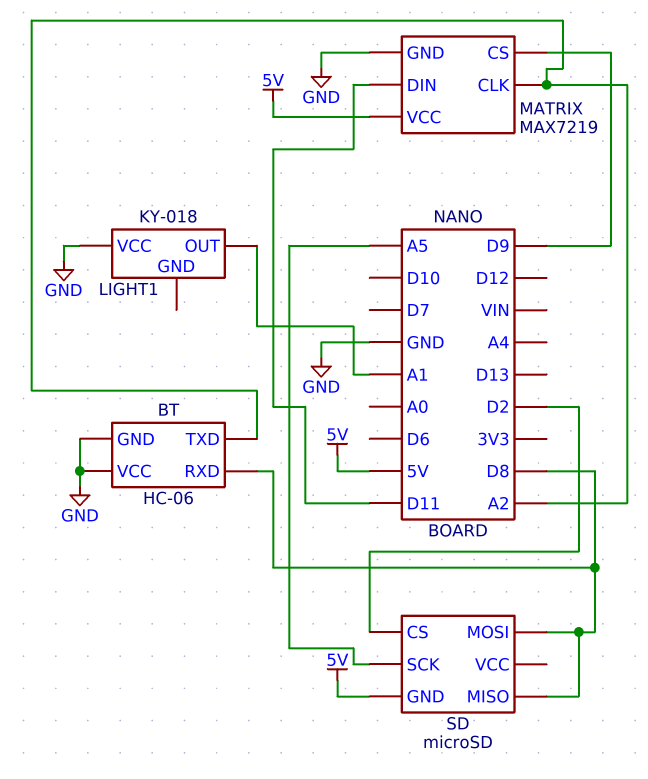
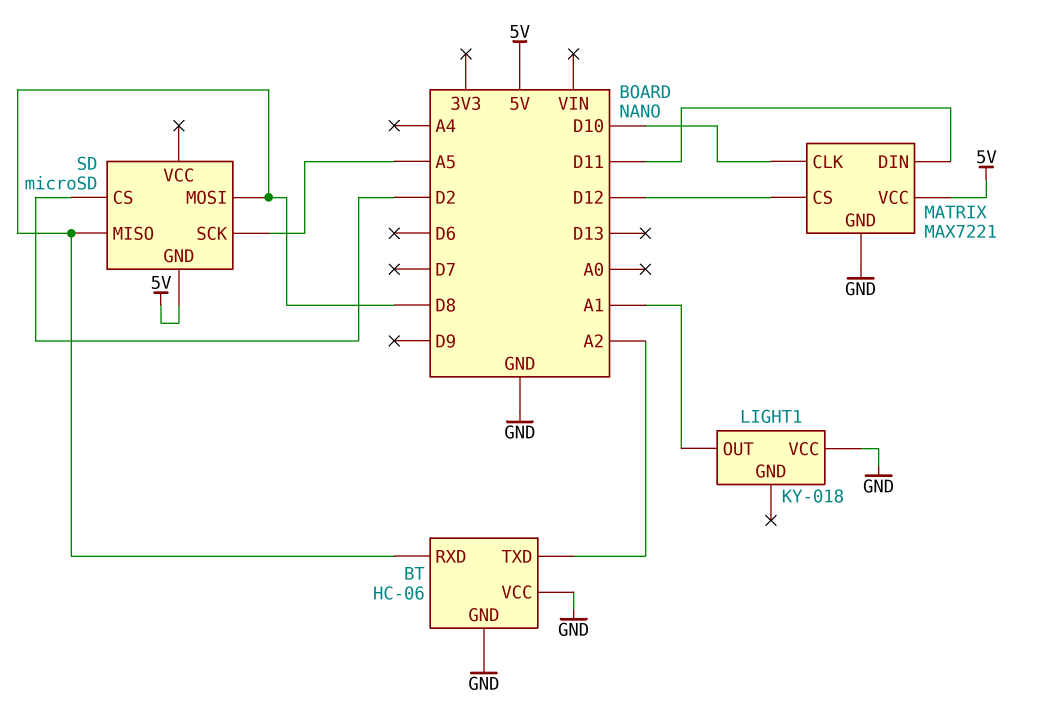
MATRIX: MAX7219 -> MAX7221
MATRIX pin CLK: A2 -> D10
MATRIX pin CS: D9 -> D12

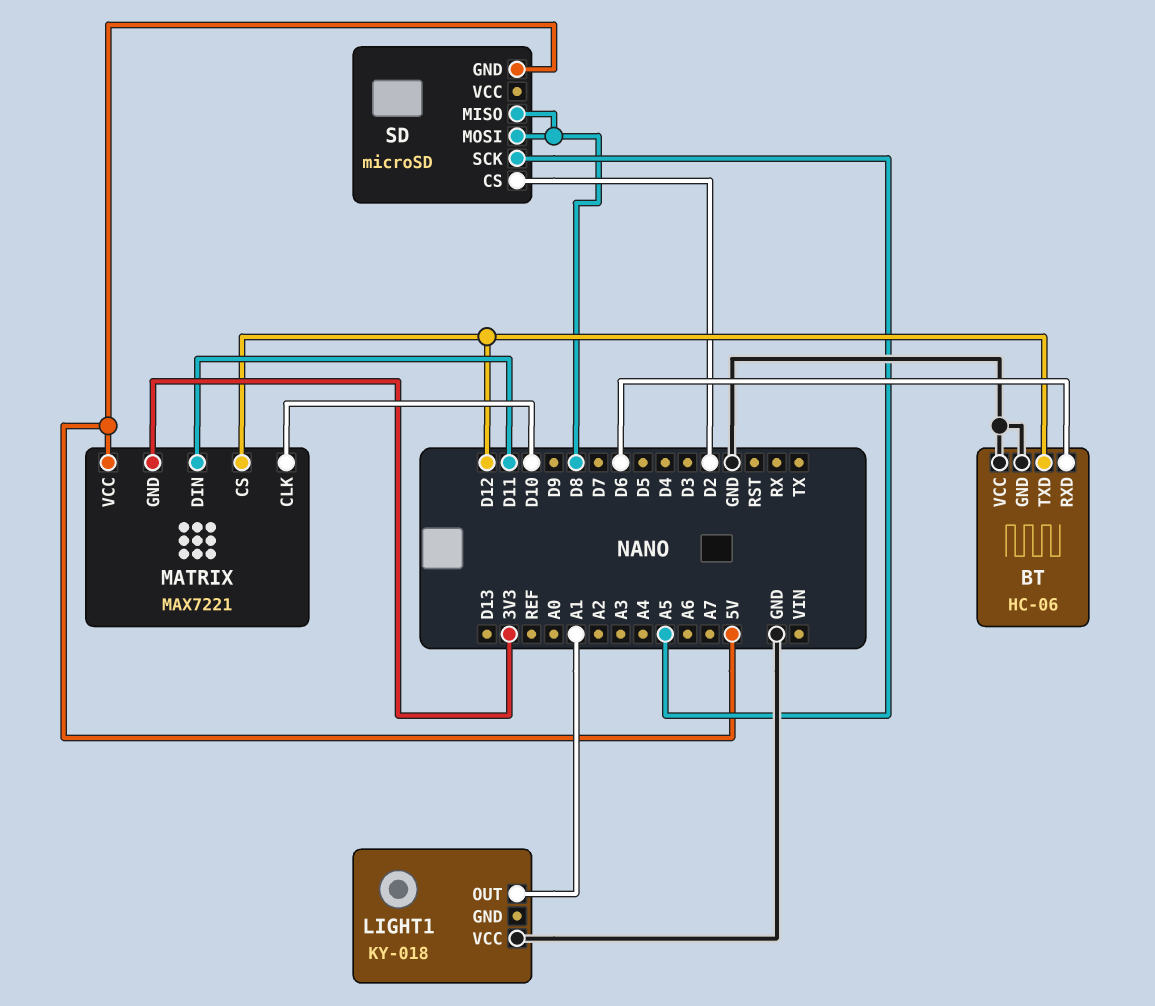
BT pin RXD: D8 -> D6
BT pin TXD: A2 -> D12
MATRIX pin GND: GND -> 3V3

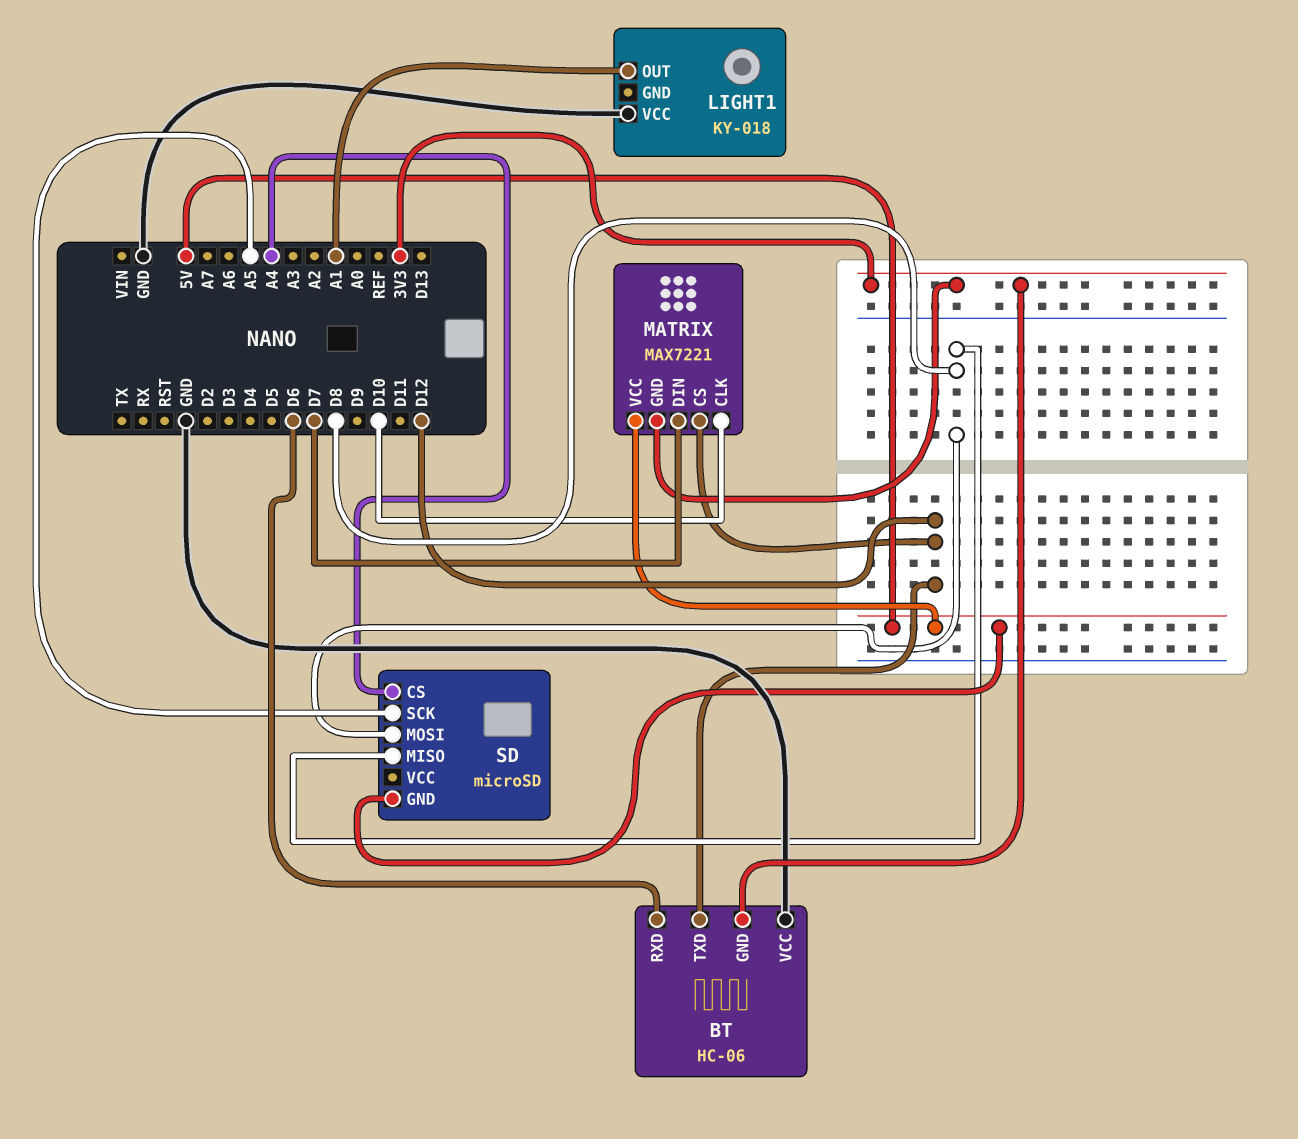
BT pin GND: GND -> 3V3
MATRIX pin DIN: D11 -> D7
SD pin CS: D2 -> A4

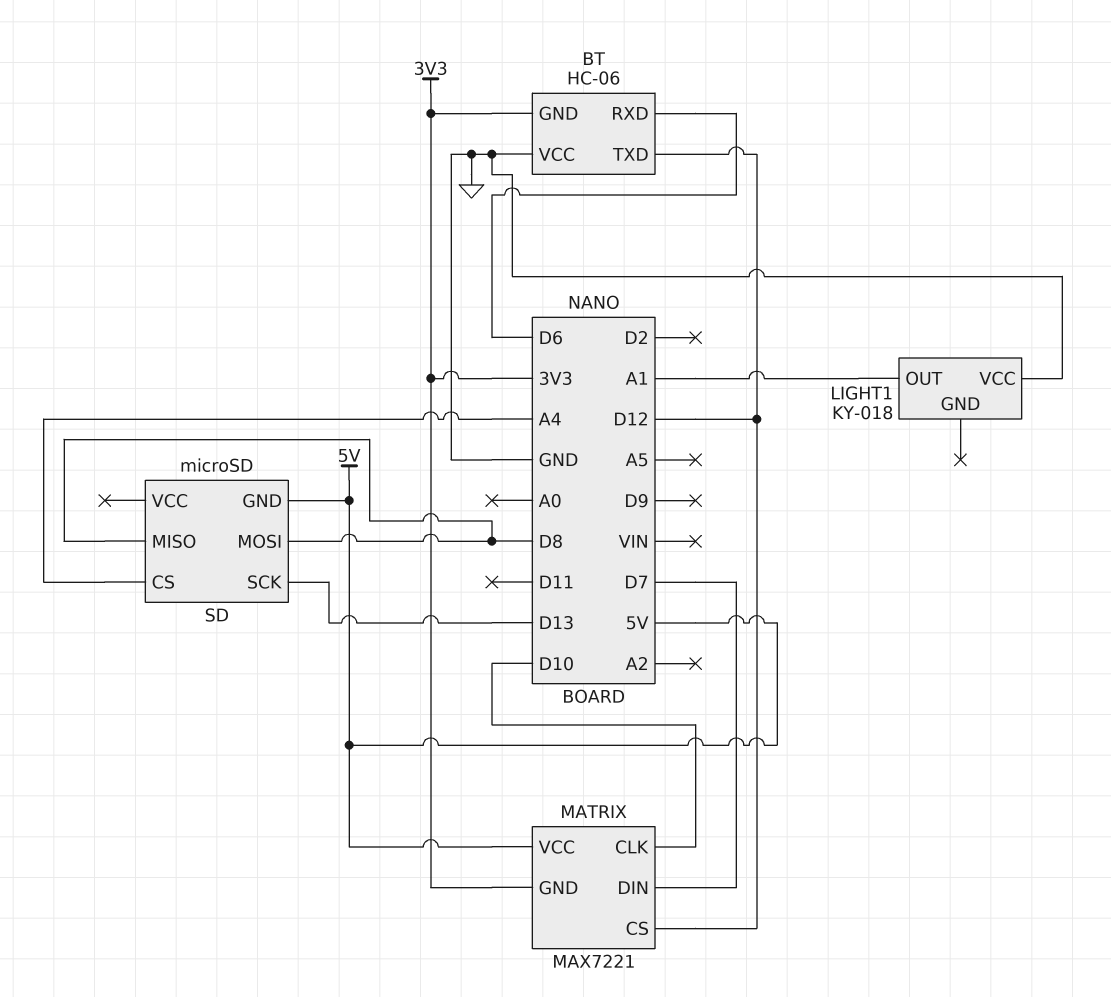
SD pin SCK: A5 -> D13

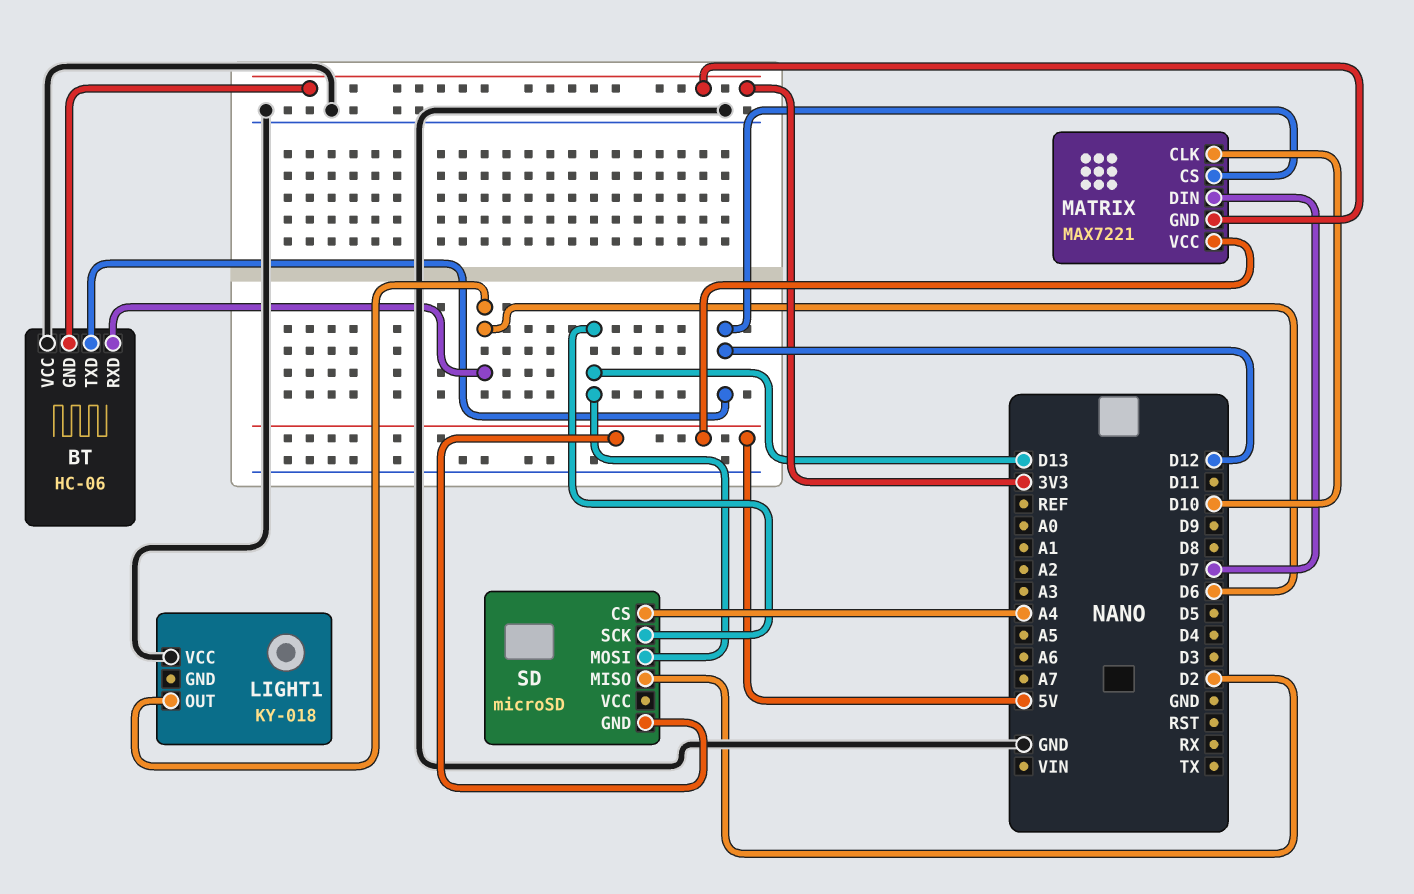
LIGHT1 pin OUT: A1 -> D6
SD pin MISO: D8 -> D2
SD pin MOSI: D8 -> D13

